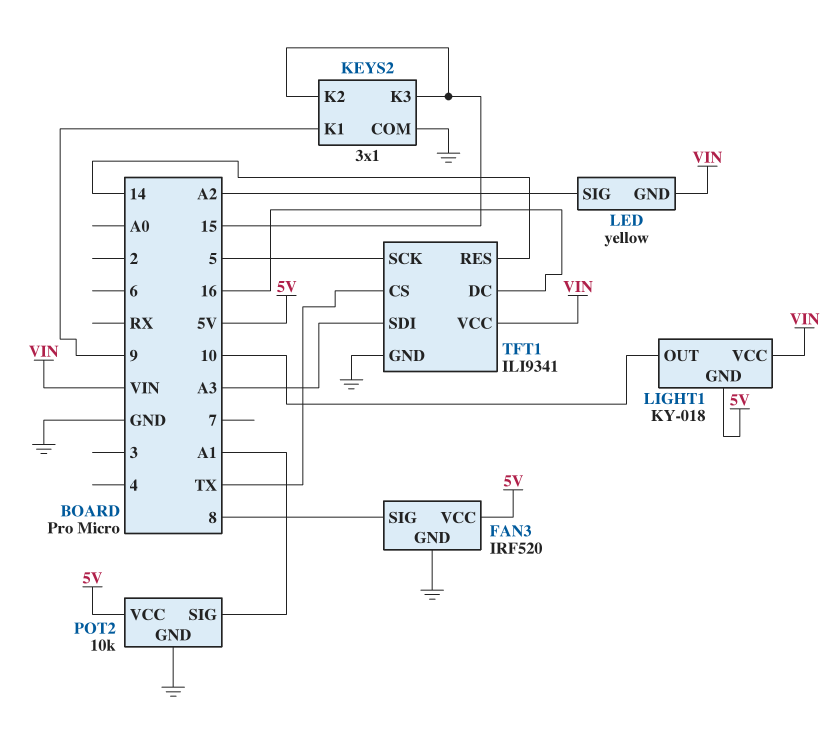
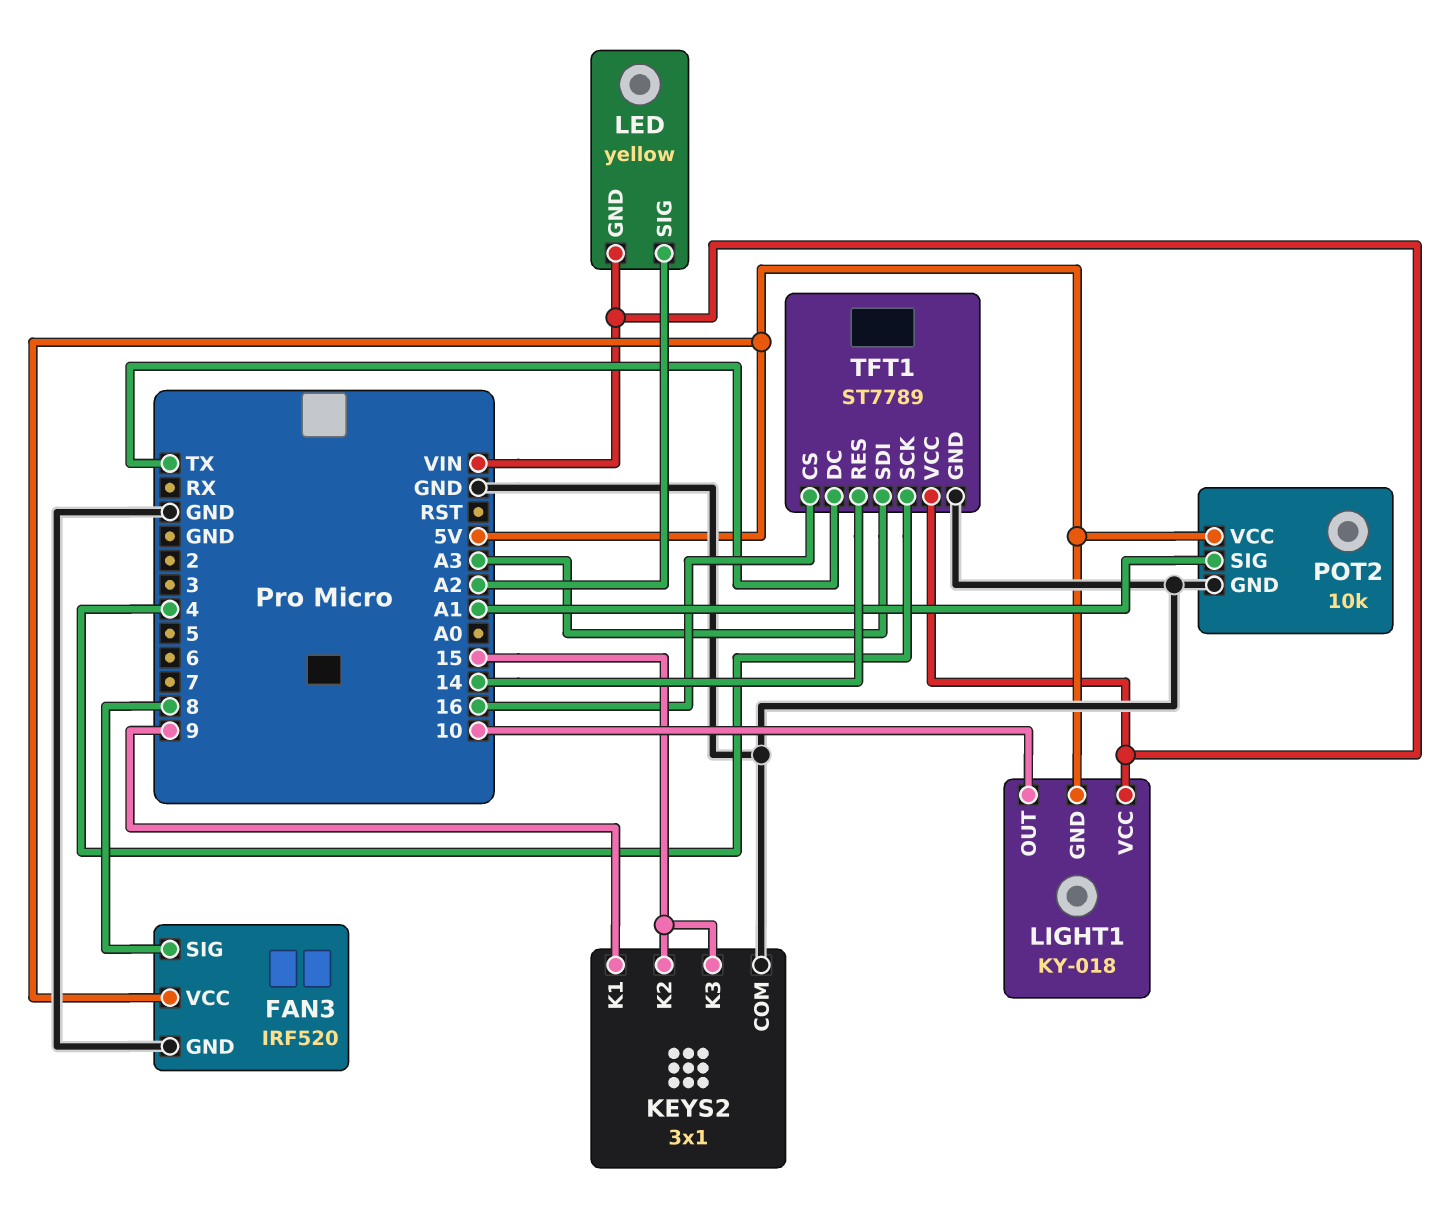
TFT1: ILI9341 -> ST7789
TFT1 pin CS: TX -> 16
TFT1 pin DC: 16 -> TX
TFT1 pin SCK: 5 -> 4

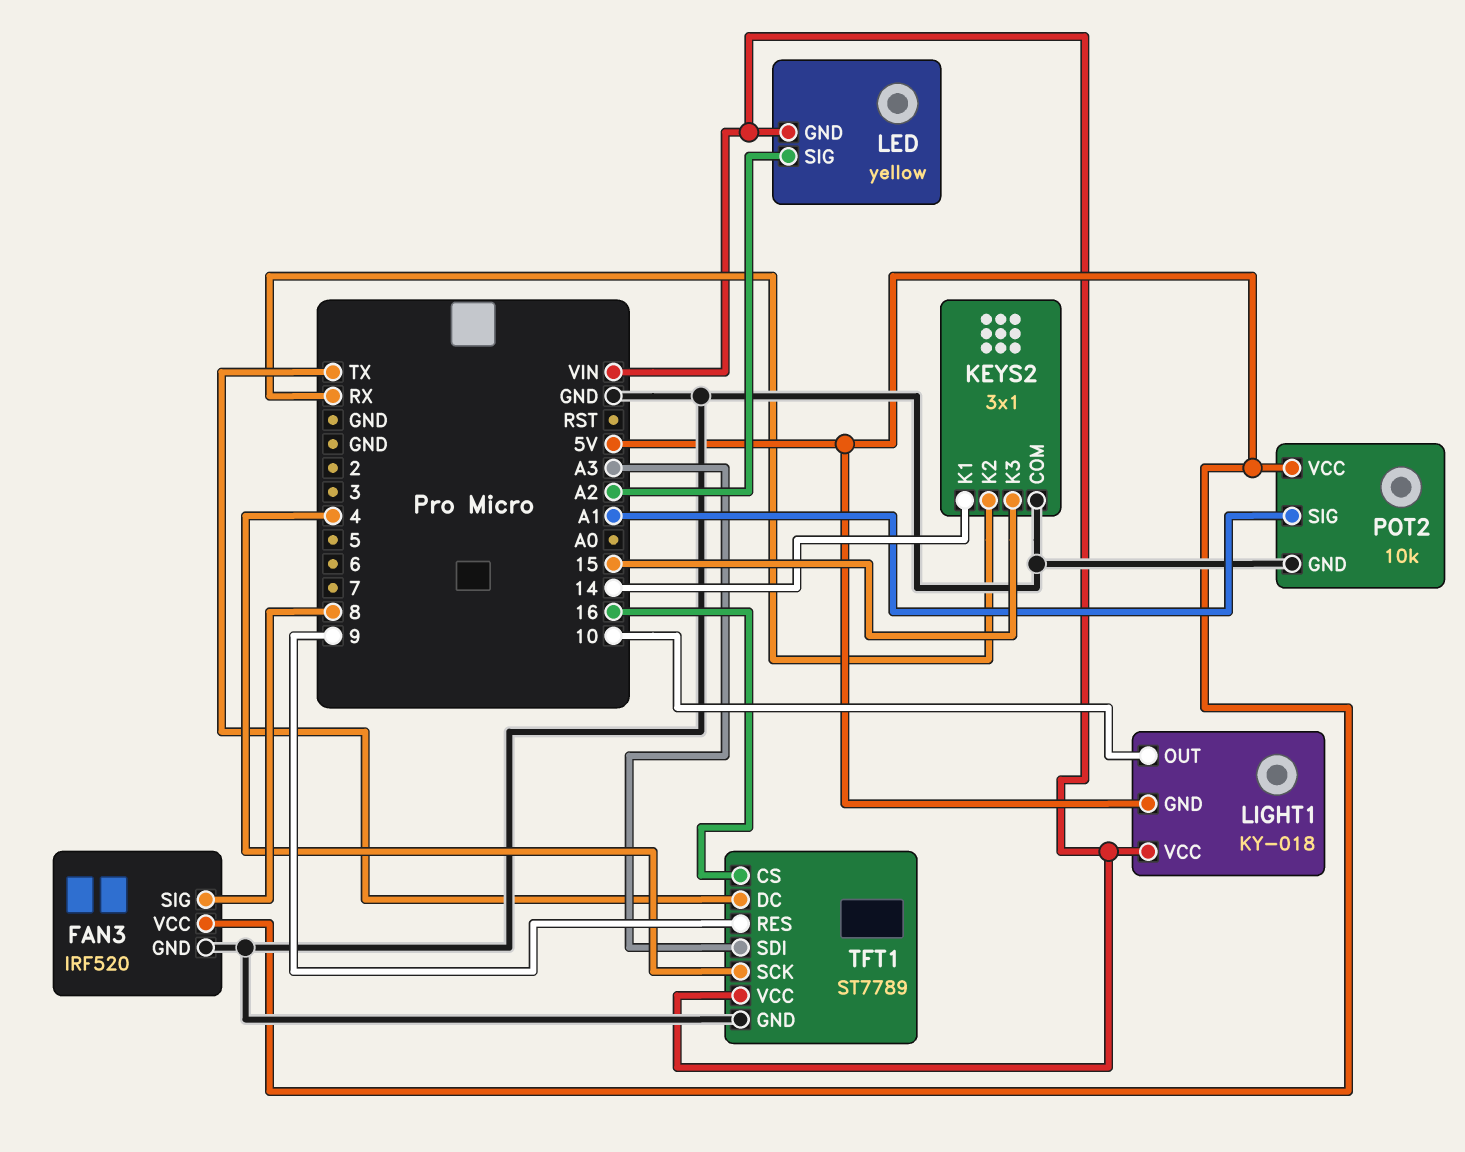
KEYS2 pin K1: 9 -> 14
KEYS2 pin K2: 15 -> RX
TFT1 pin RES: 14 -> 9

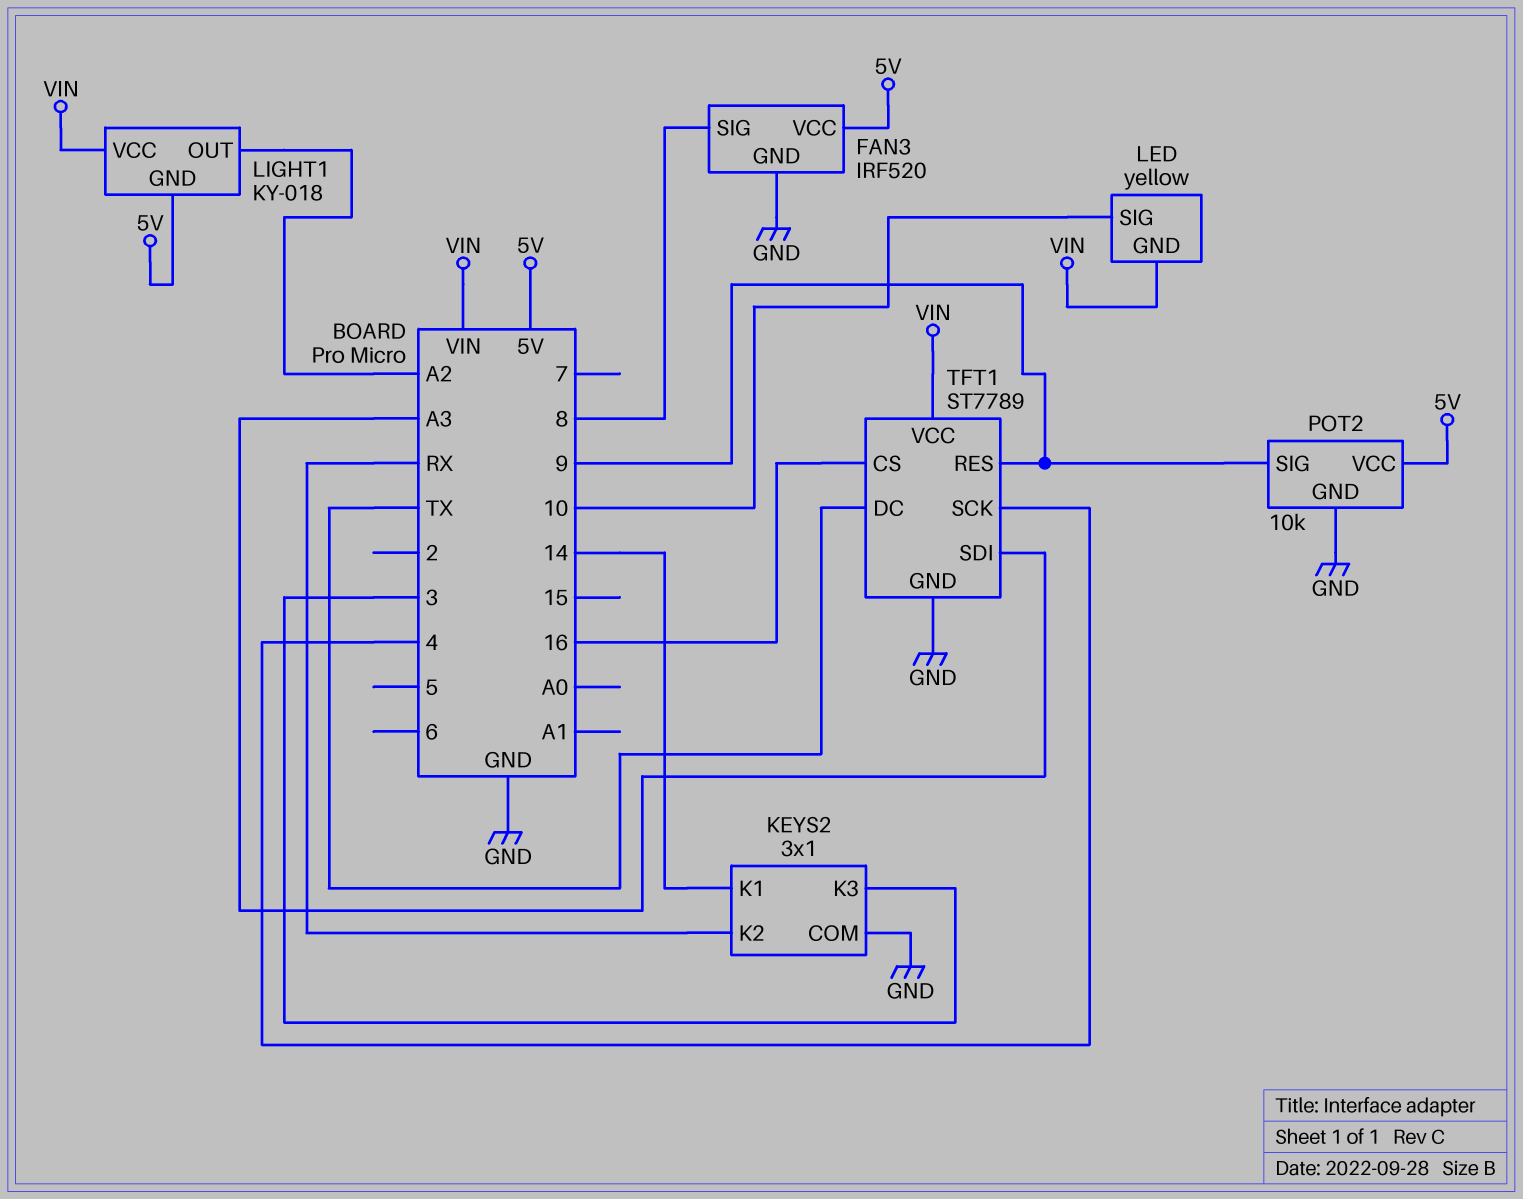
KEYS2 pin K3: 15 -> 3
LED pin SIG: A2 -> 10
LIGHT1 pin OUT: 10 -> A2
POT2 pin SIG: A1 -> 9

